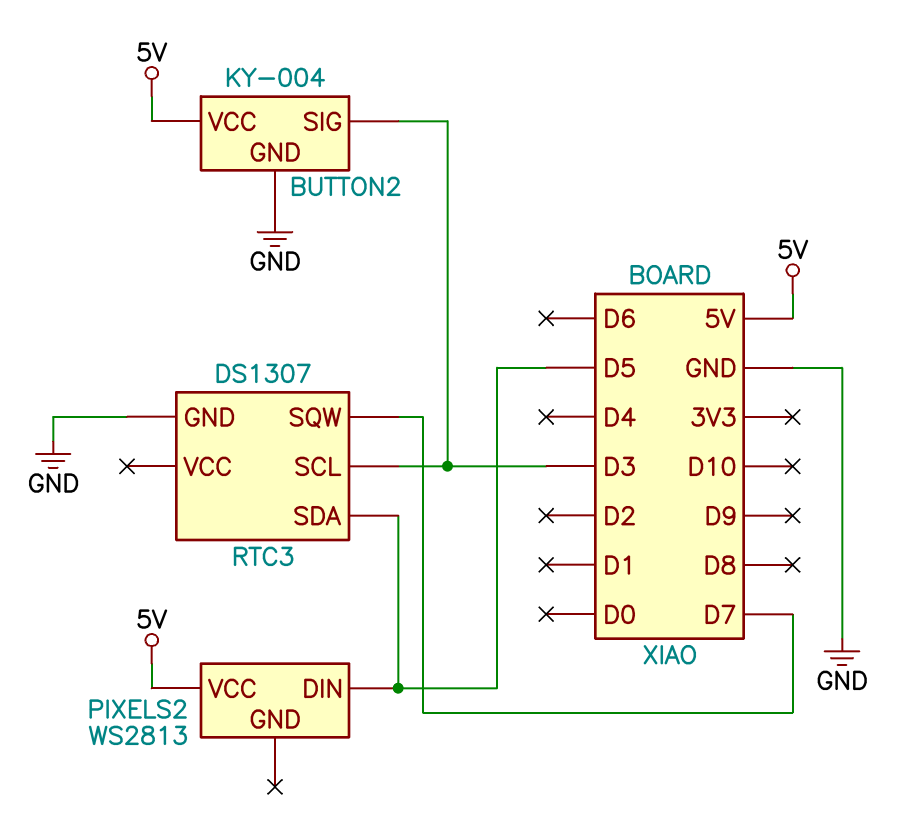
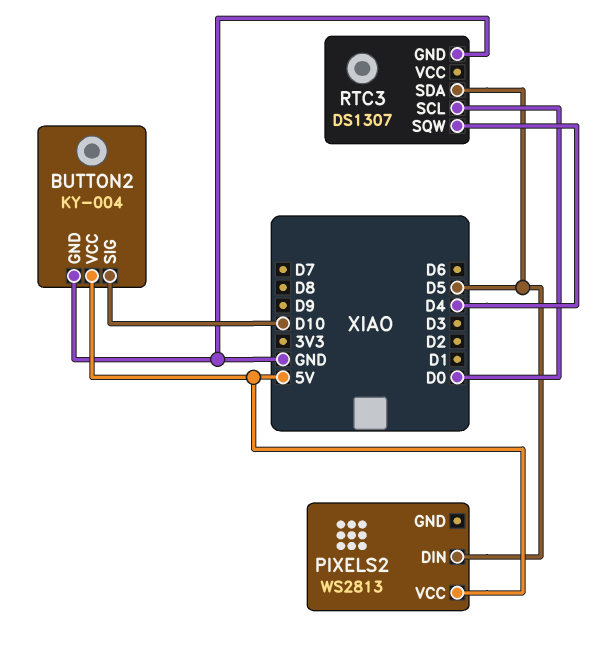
BUTTON2 pin SIG: D3 -> D10
RTC3 pin SCL: D3 -> D0
RTC3 pin SQW: D7 -> D4

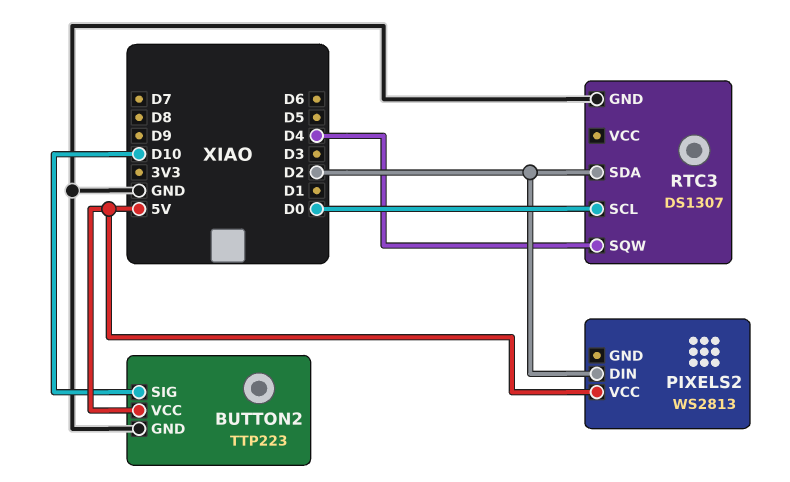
BUTTON2: KY-004 -> TTP223
PIXELS2 pin DIN: D5 -> D2
RTC3 pin SDA: D5 -> D2

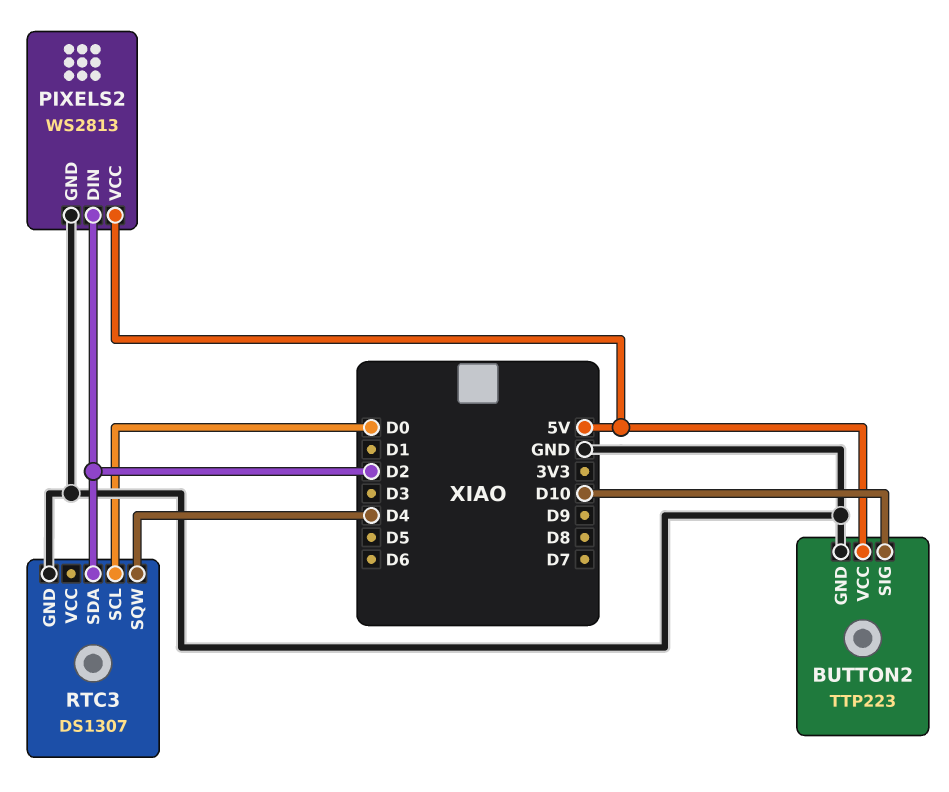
PIXELS2 pin GND: none -> GND

